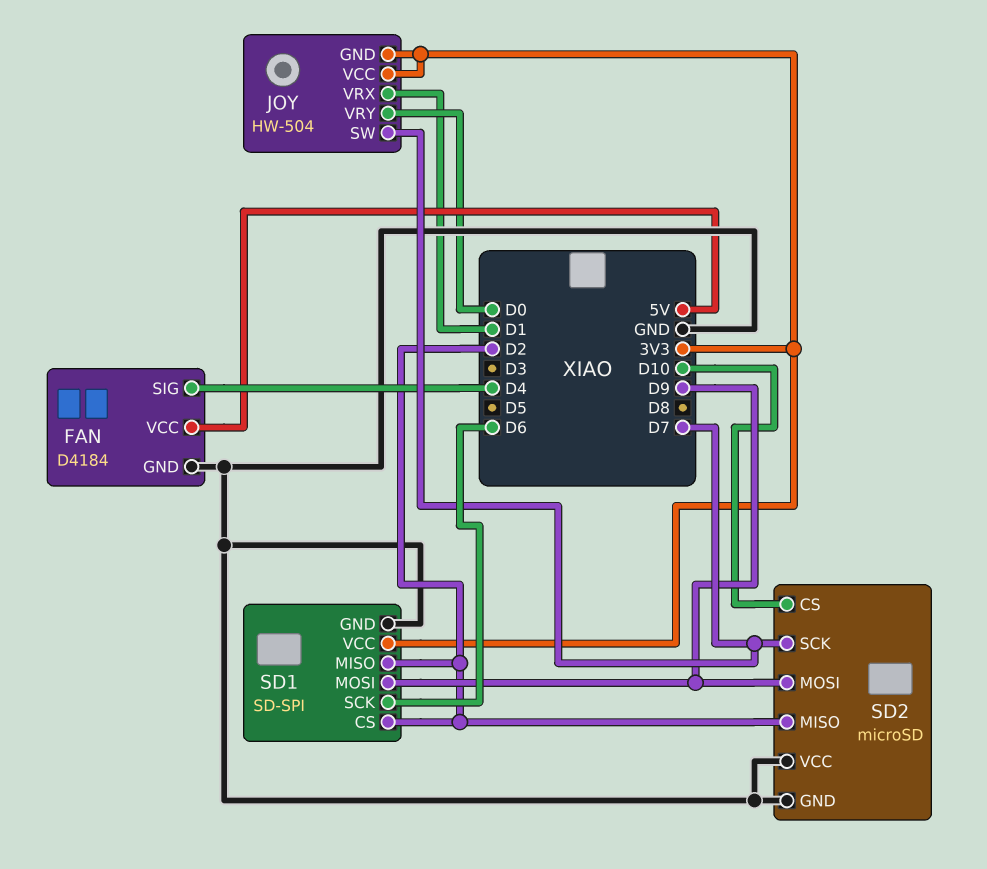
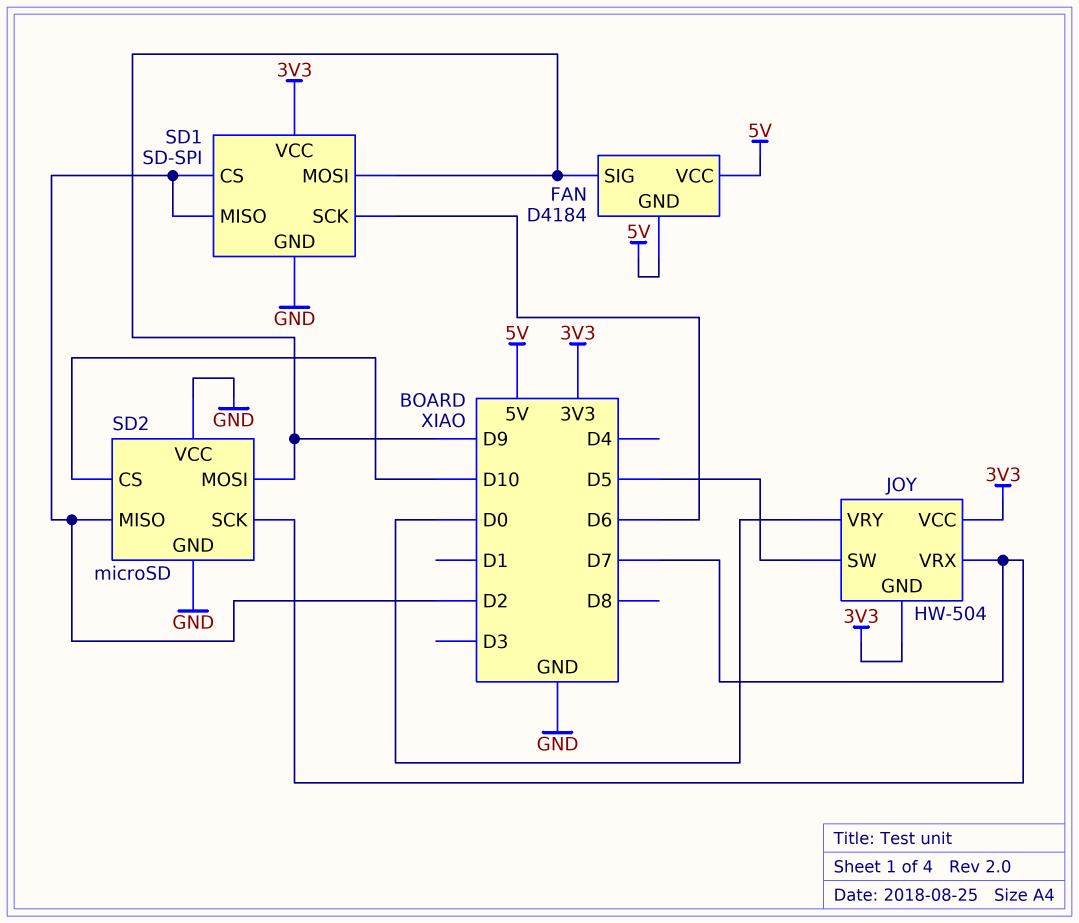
FAN pin GND: GND -> 5V
FAN pin SIG: D4 -> D9
JOY pin SW: D7 -> D5
JOY pin VRX: D1 -> D7

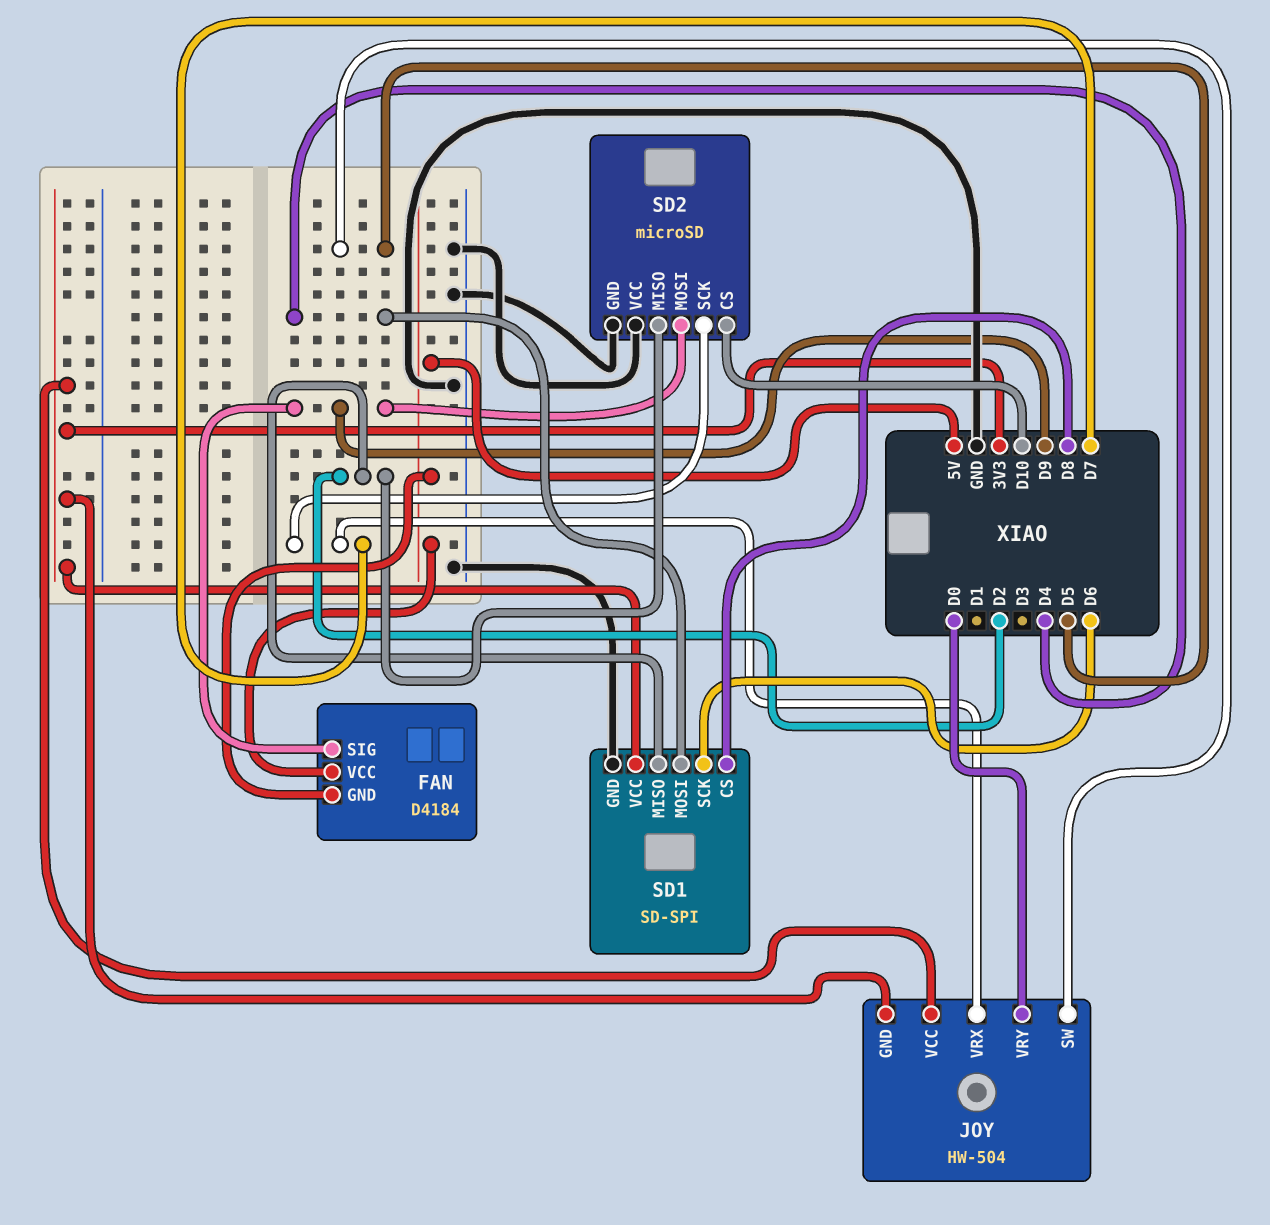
SD1 pin CS: D2 -> D8
SD1 pin MOSI: D9 -> D4

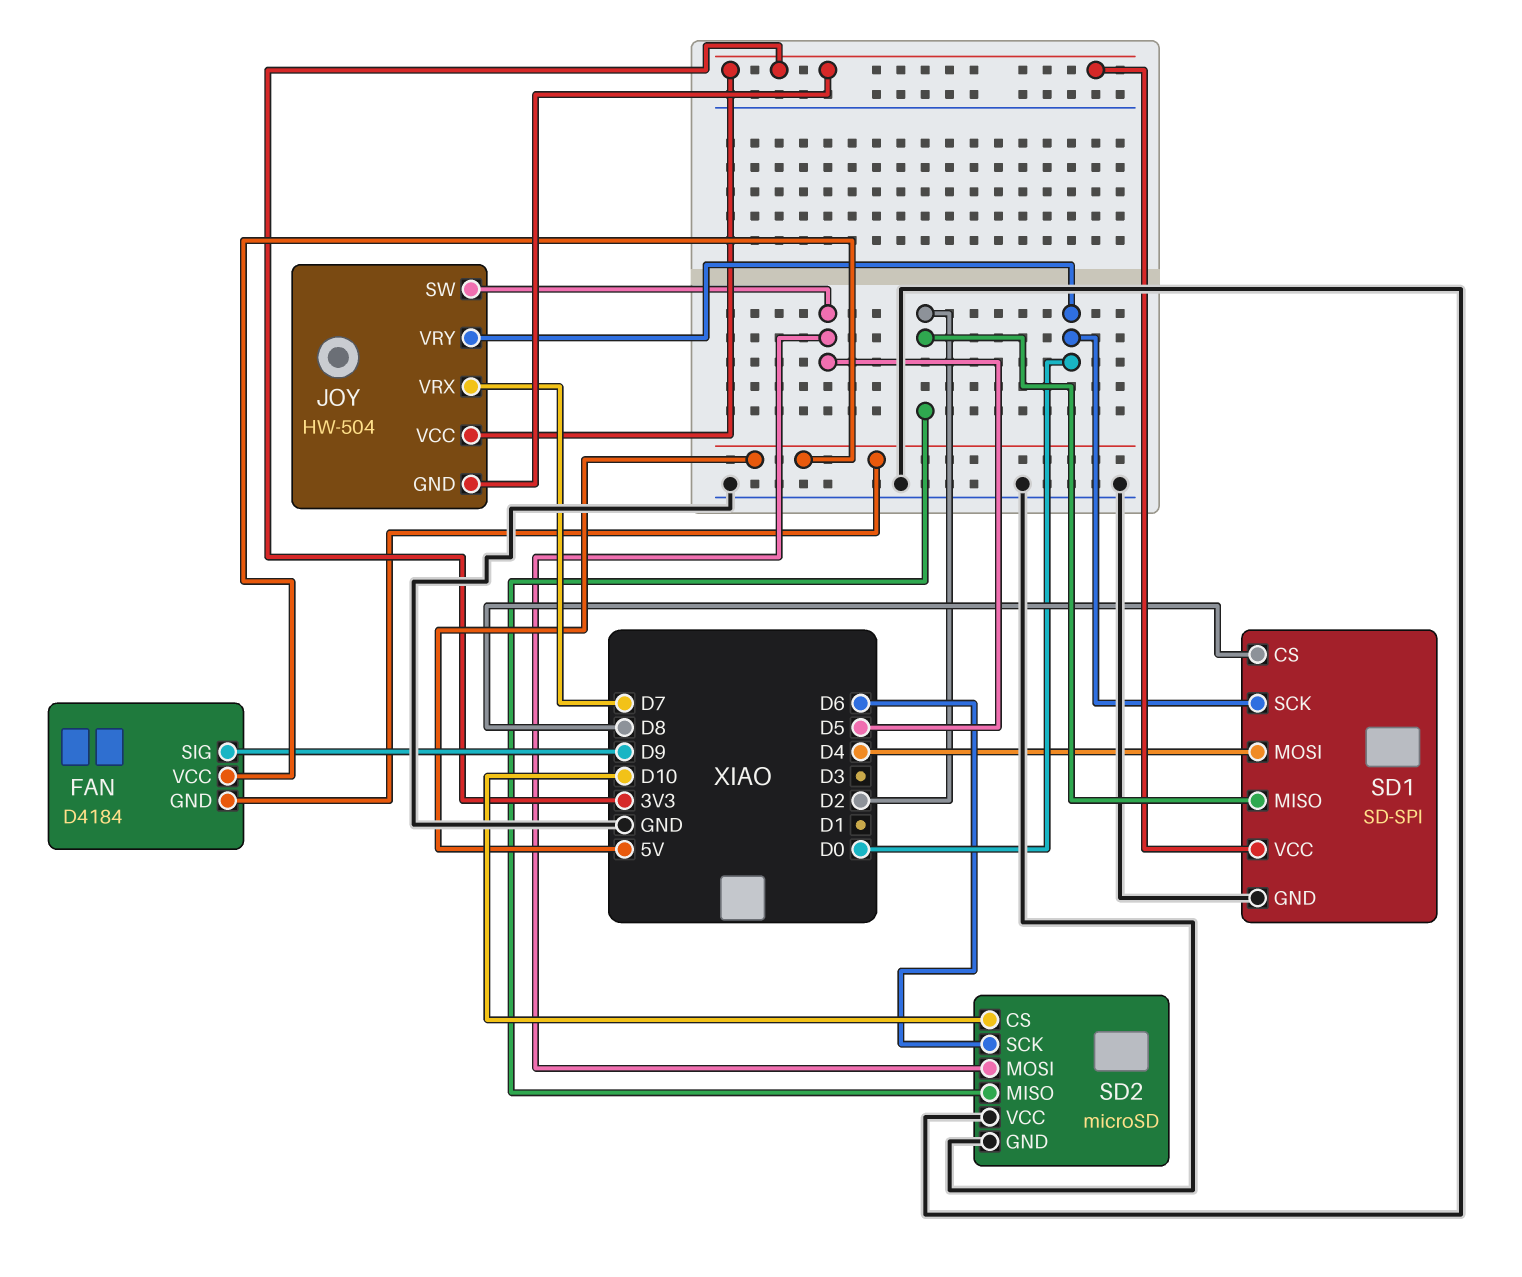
SD1 pin SCK: D6 -> D0
SD2 pin MOSI: D9 -> D5
SD2 pin SCK: D7 -> D6

